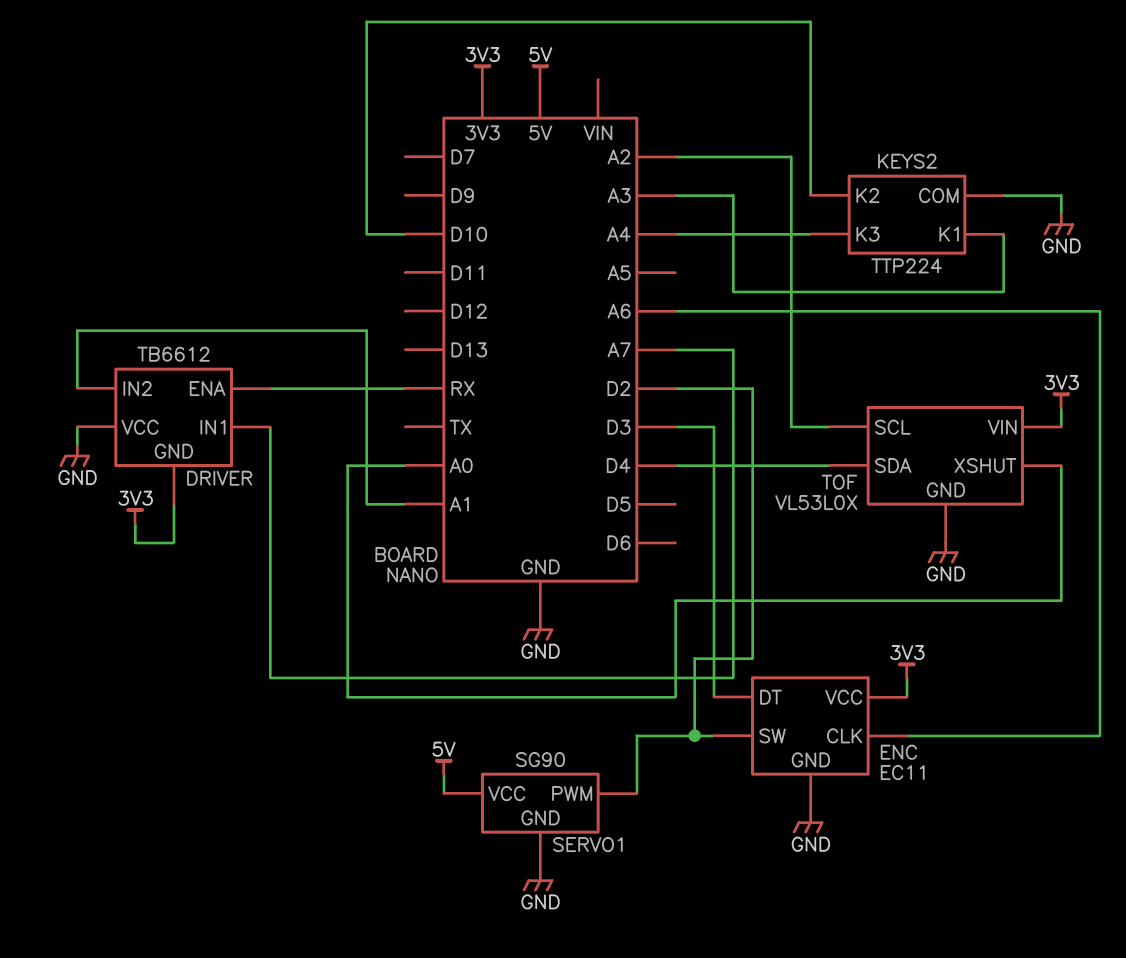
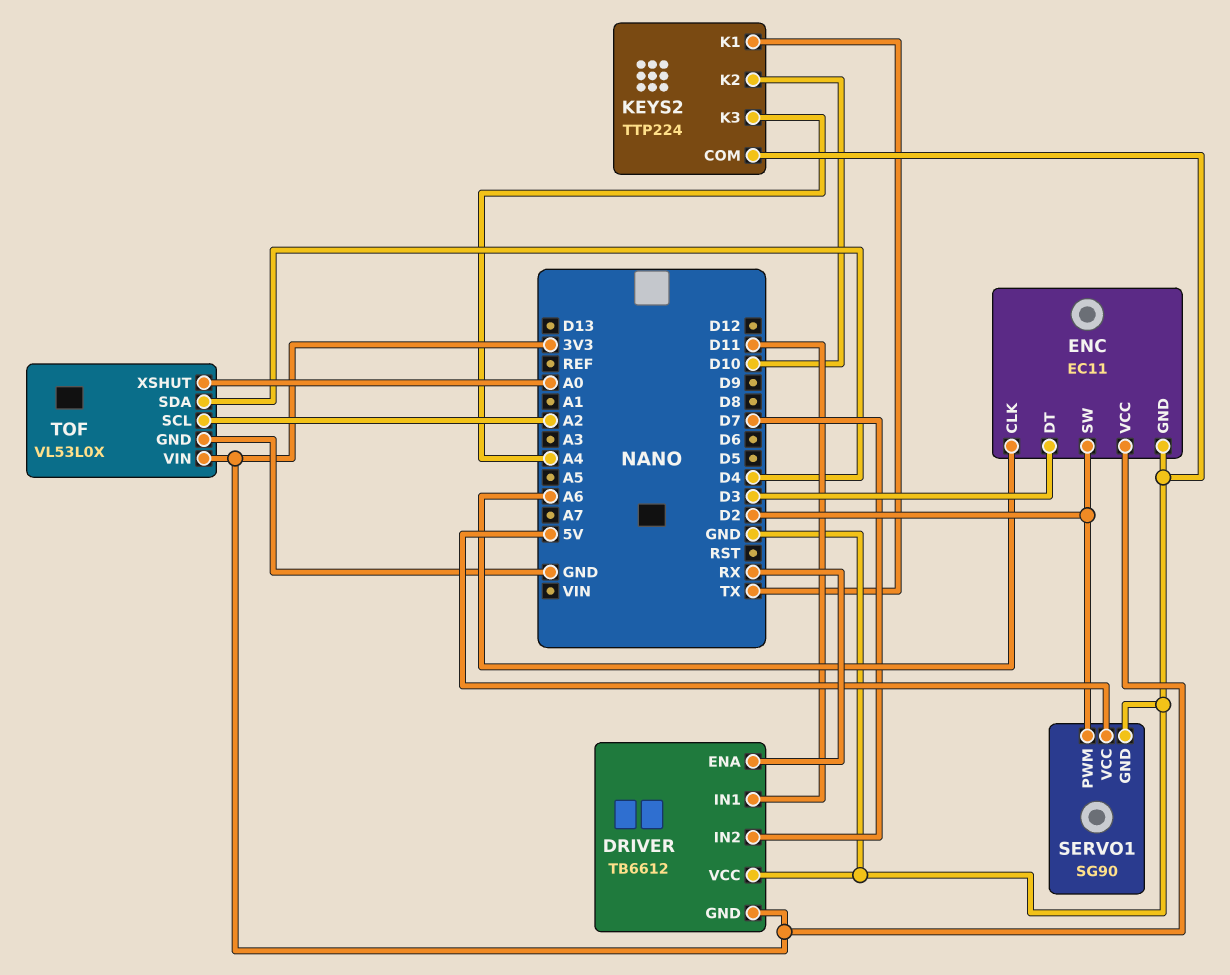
DRIVER pin IN1: A7 -> D11
DRIVER pin IN2: A1 -> D7
KEYS2 pin K1: A3 -> TX

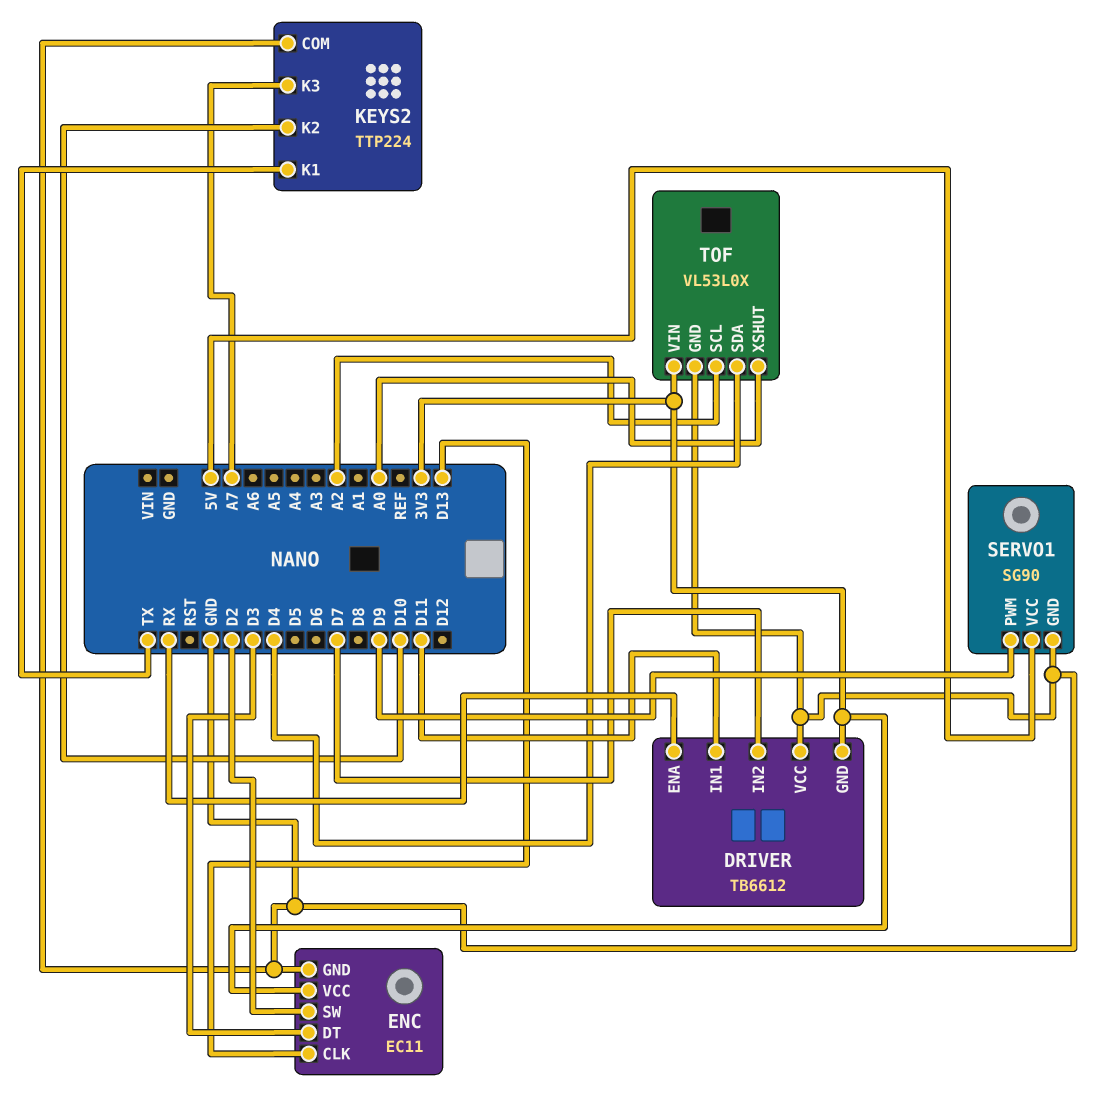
ENC pin CLK: A6 -> D13
KEYS2 pin K3: A4 -> A7
SERVO1 pin PWM: D2 -> D9

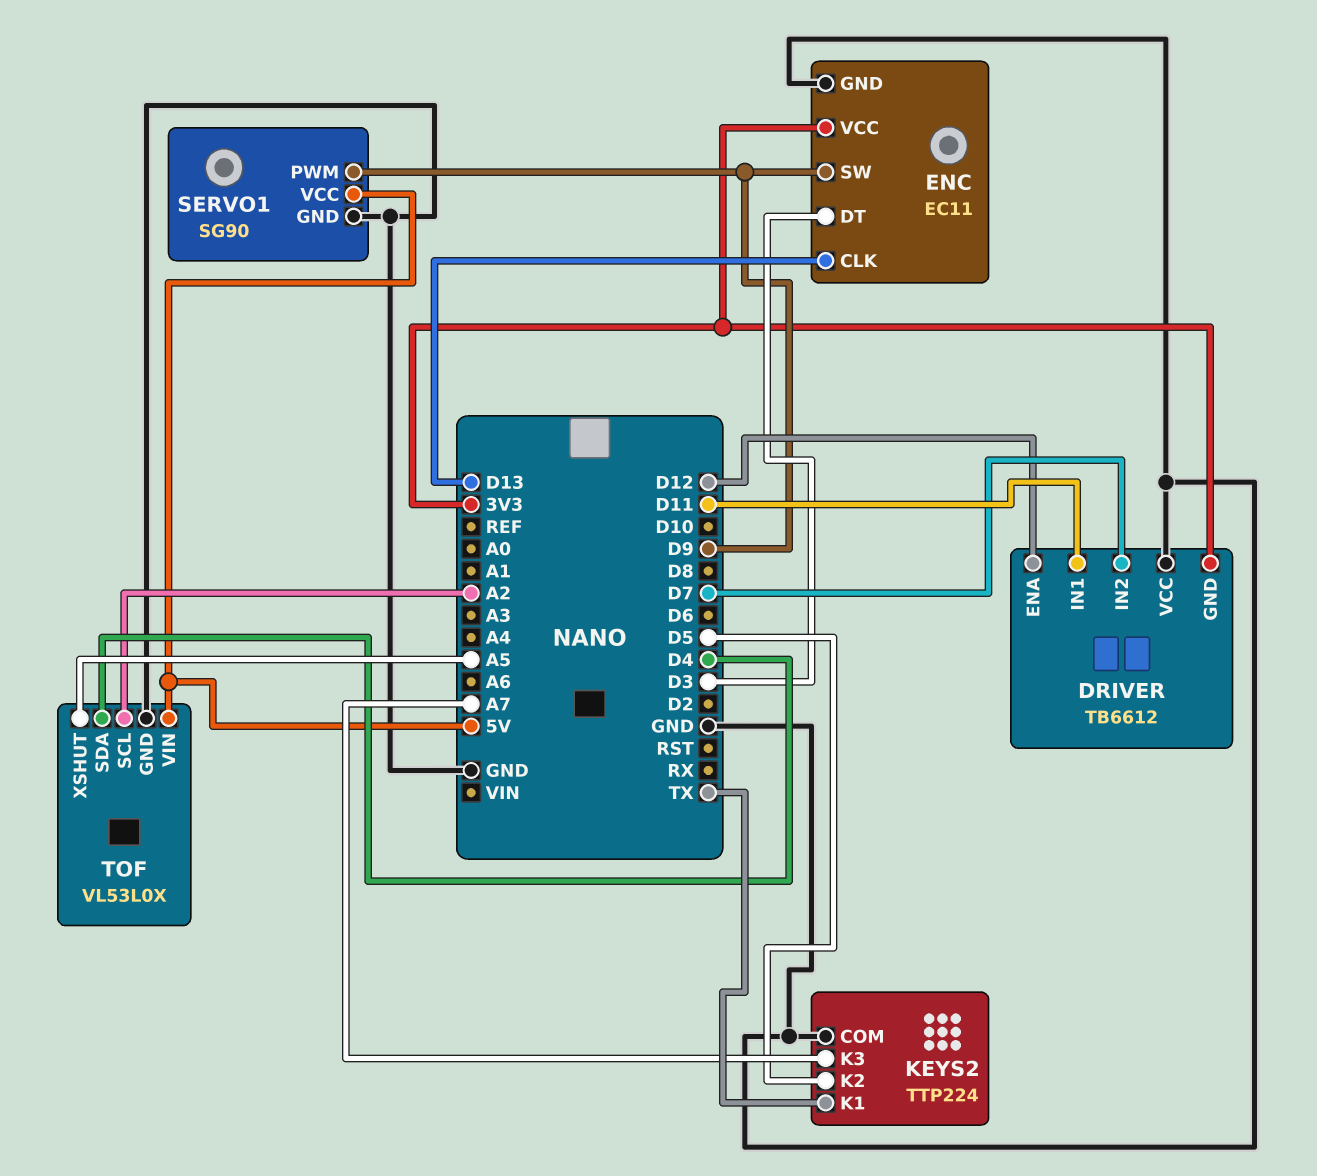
DRIVER pin ENA: RX -> D12
ENC pin SW: D2 -> D9
KEYS2 pin K2: D10 -> D5
TOF pin VIN: 3V3 -> 5V
TOF pin XSHUT: A0 -> A5

